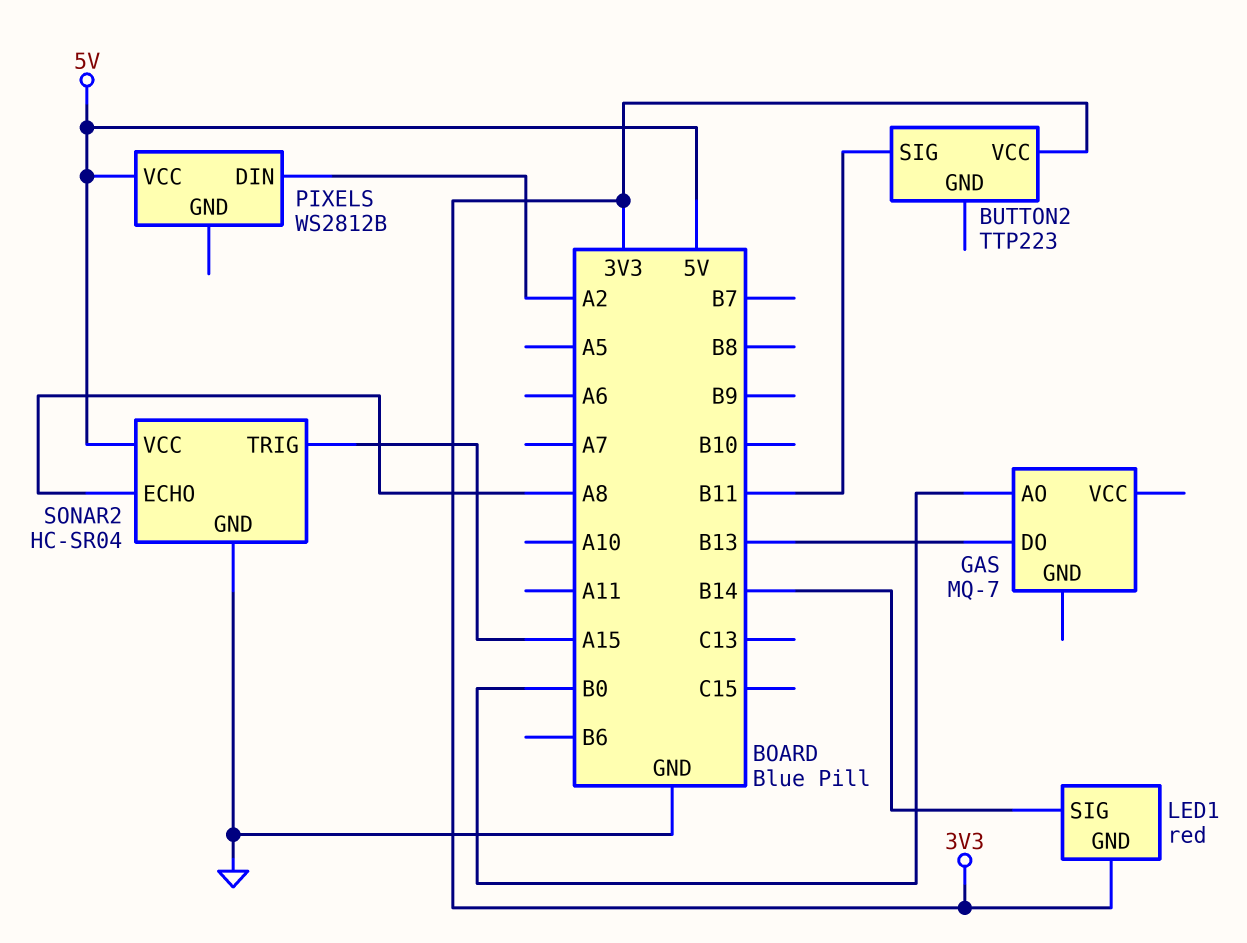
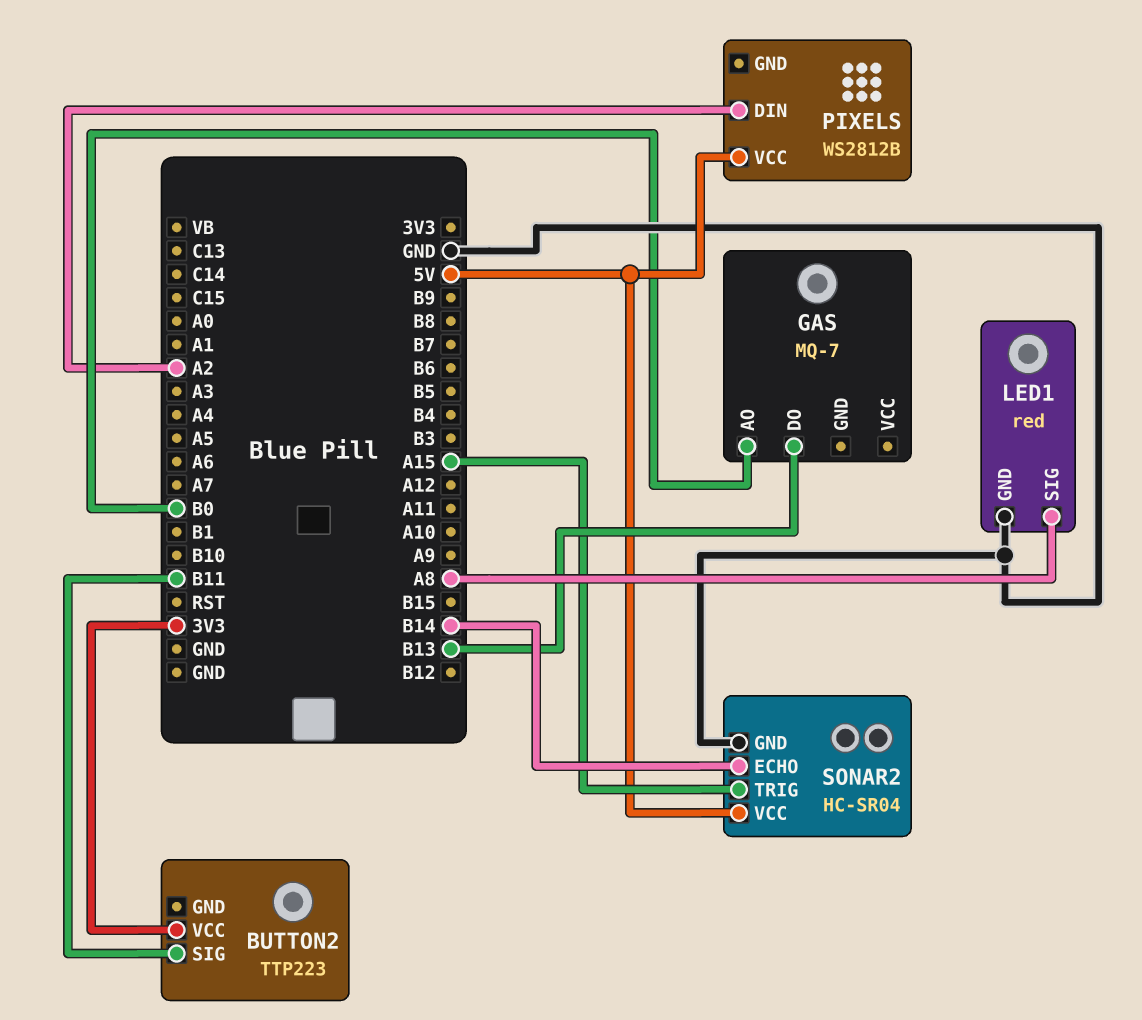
LED1 pin GND: 3V3 -> GND
LED1 pin SIG: B14 -> A8
SONAR2 pin ECHO: A8 -> B14

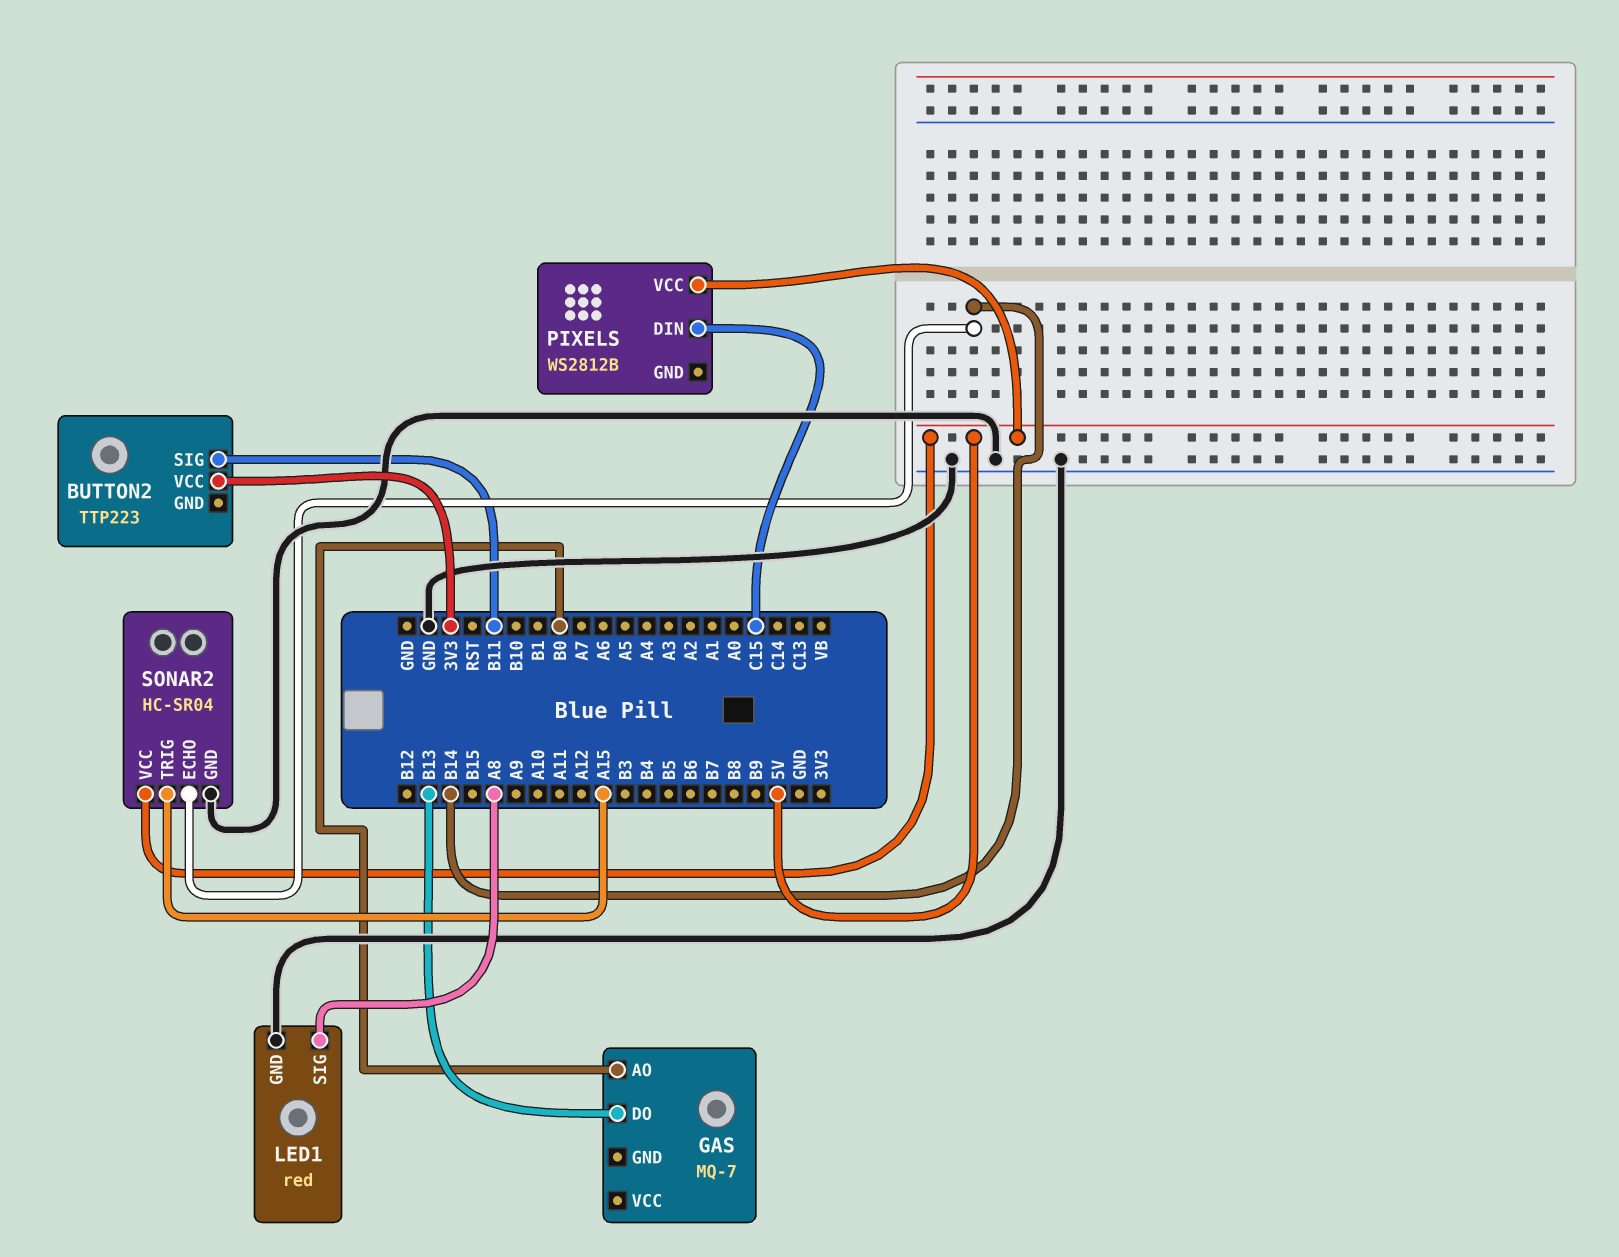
PIXELS pin DIN: A2 -> C15

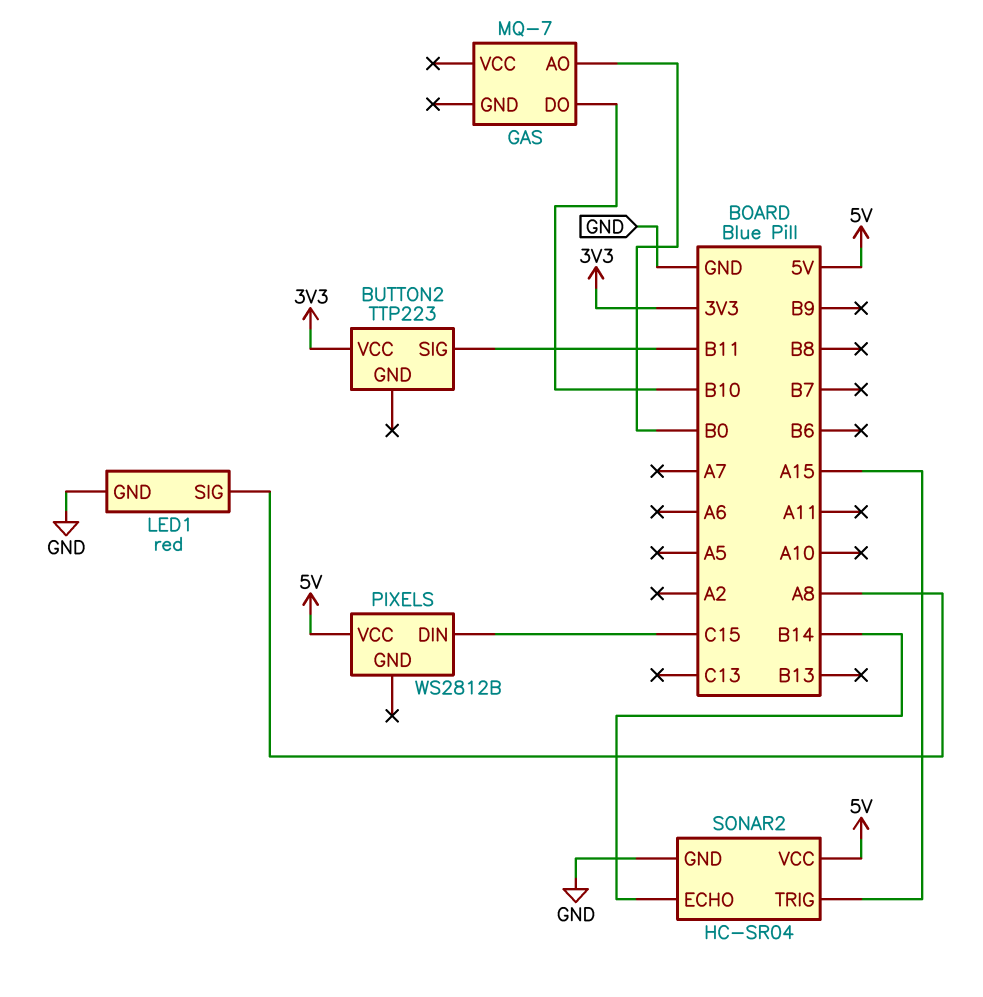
GAS pin DO: B13 -> B10

